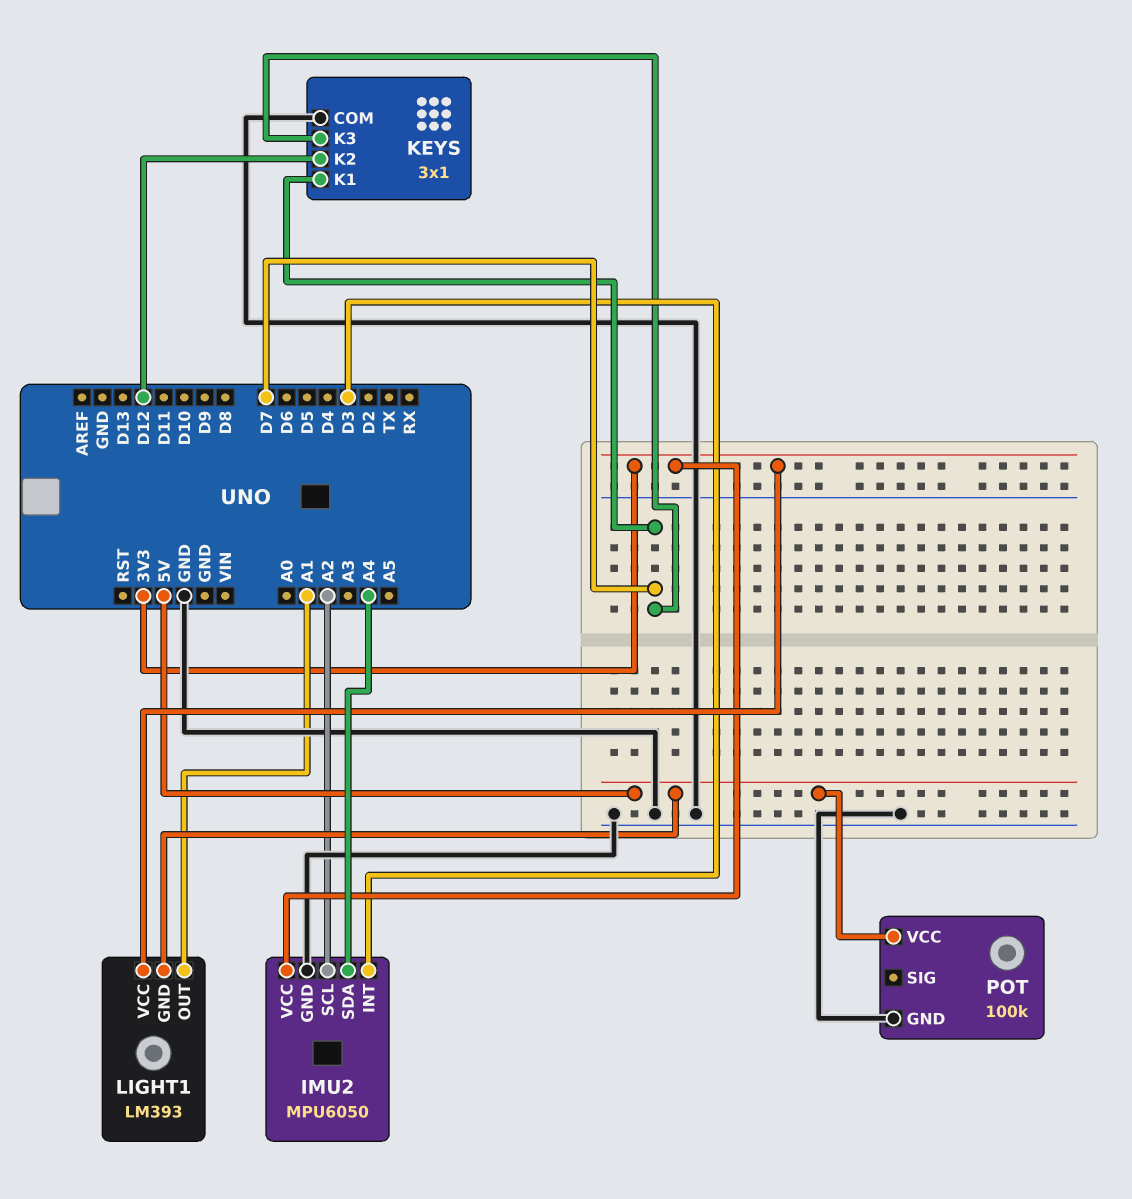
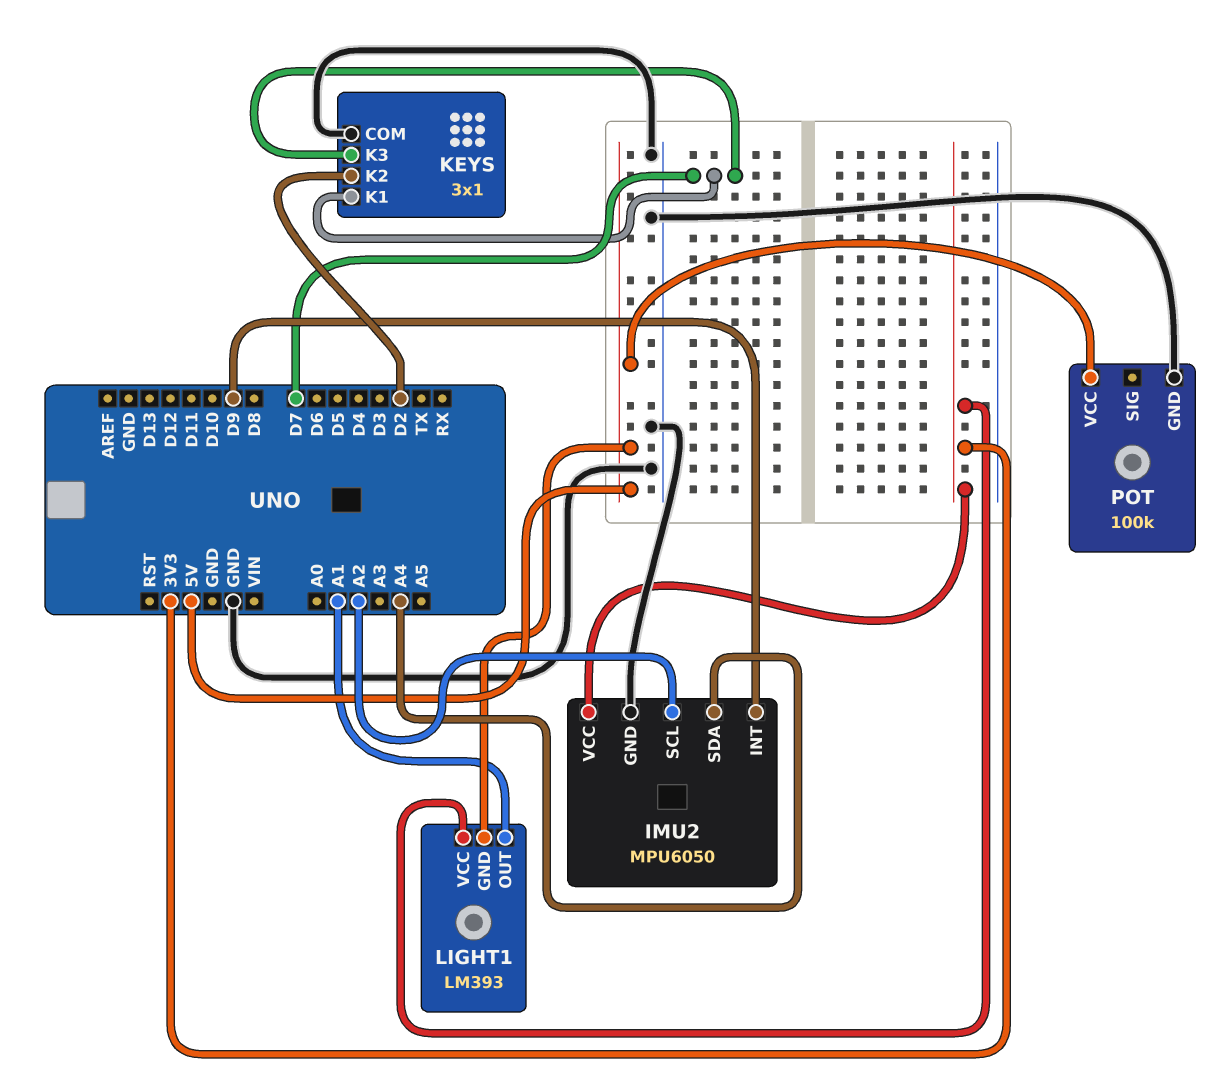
IMU2 pin INT: D3 -> D9
KEYS pin K2: D12 -> D2

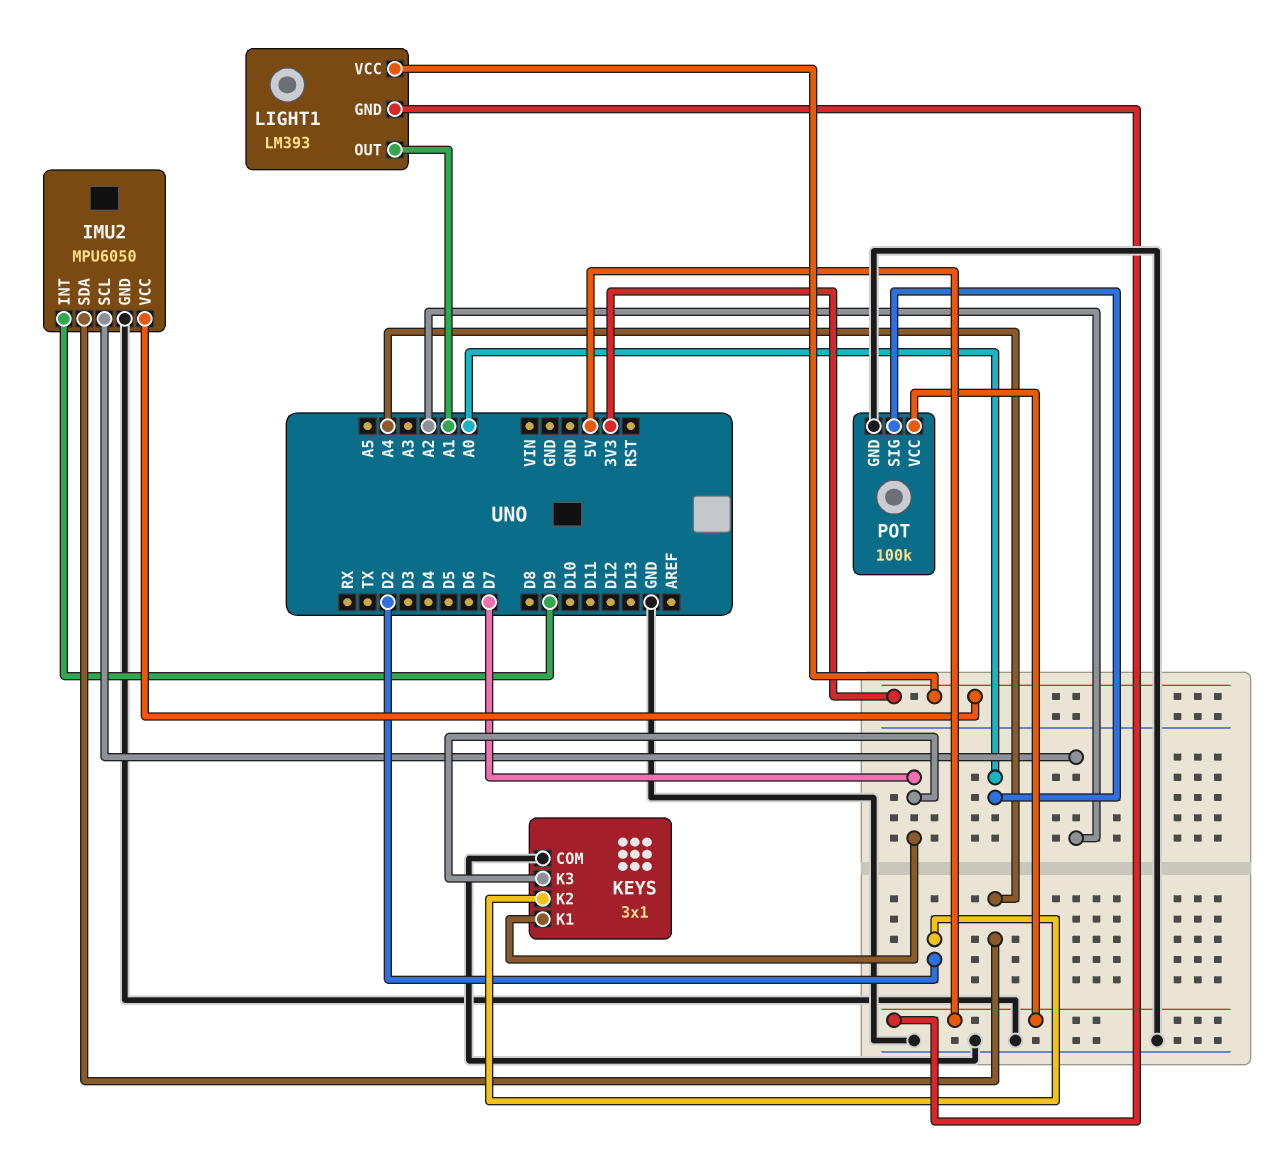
POT pin SIG: none -> A0

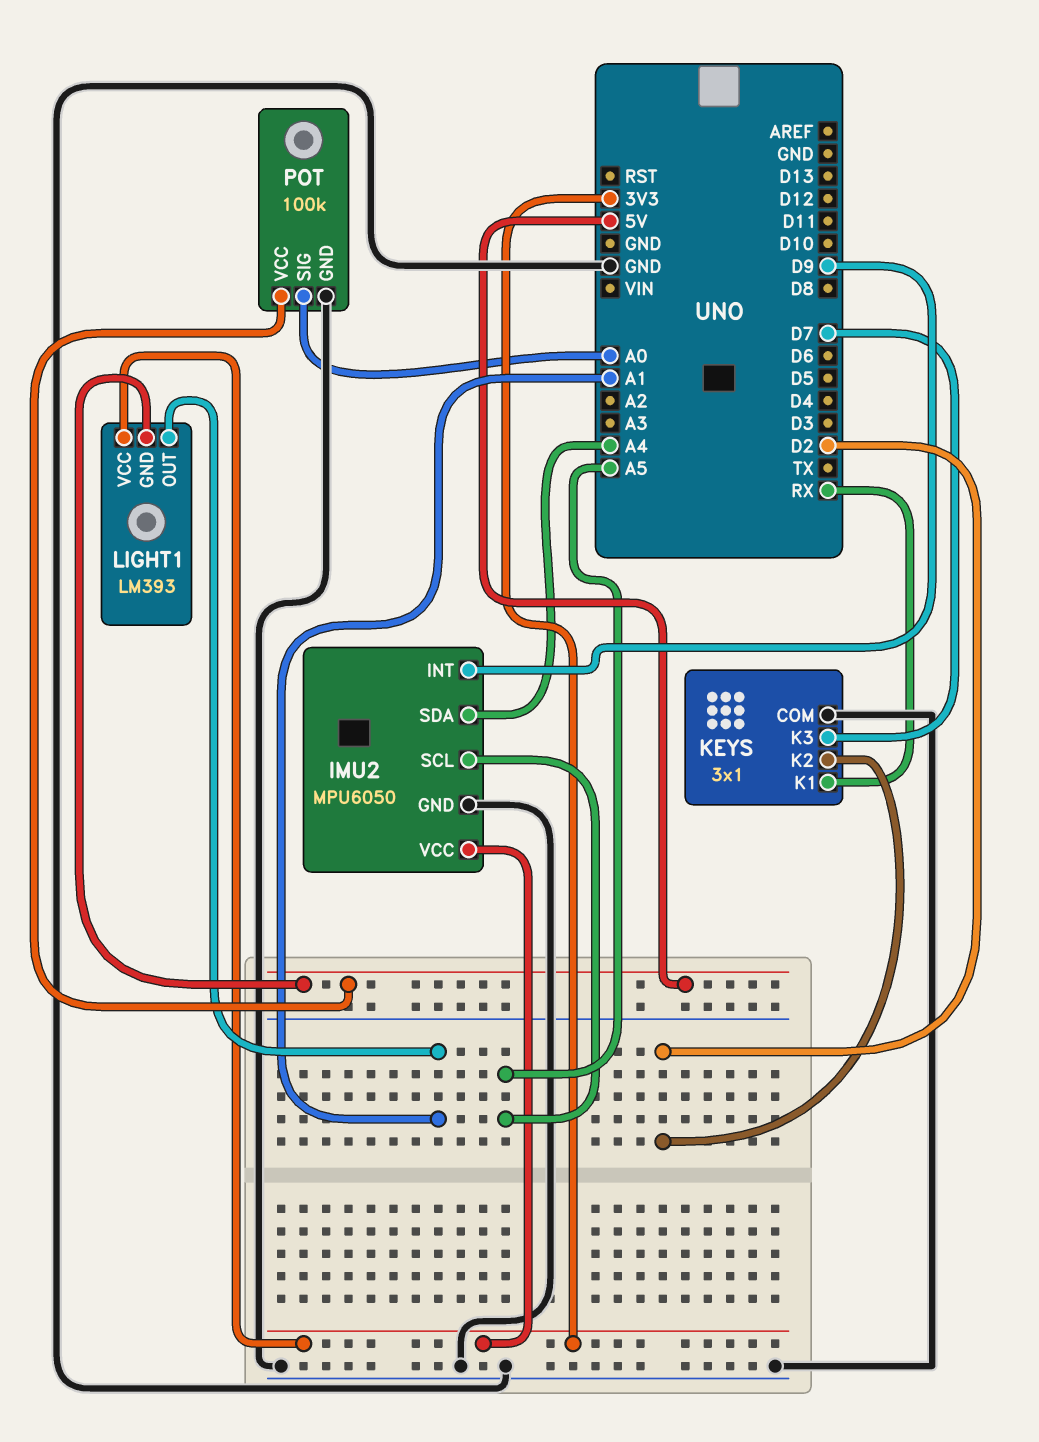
IMU2 pin SCL: A2 -> A5
KEYS pin K1: D7 -> RX

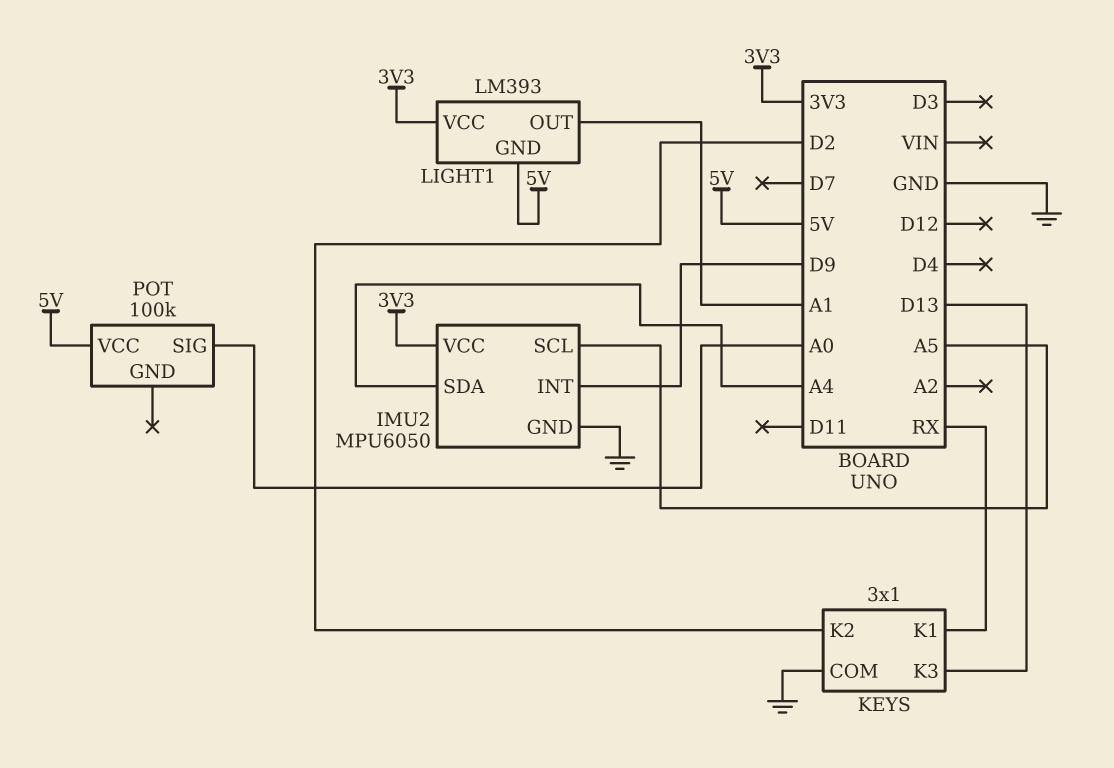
KEYS pin K3: D7 -> D13
POT pin GND: GND -> none

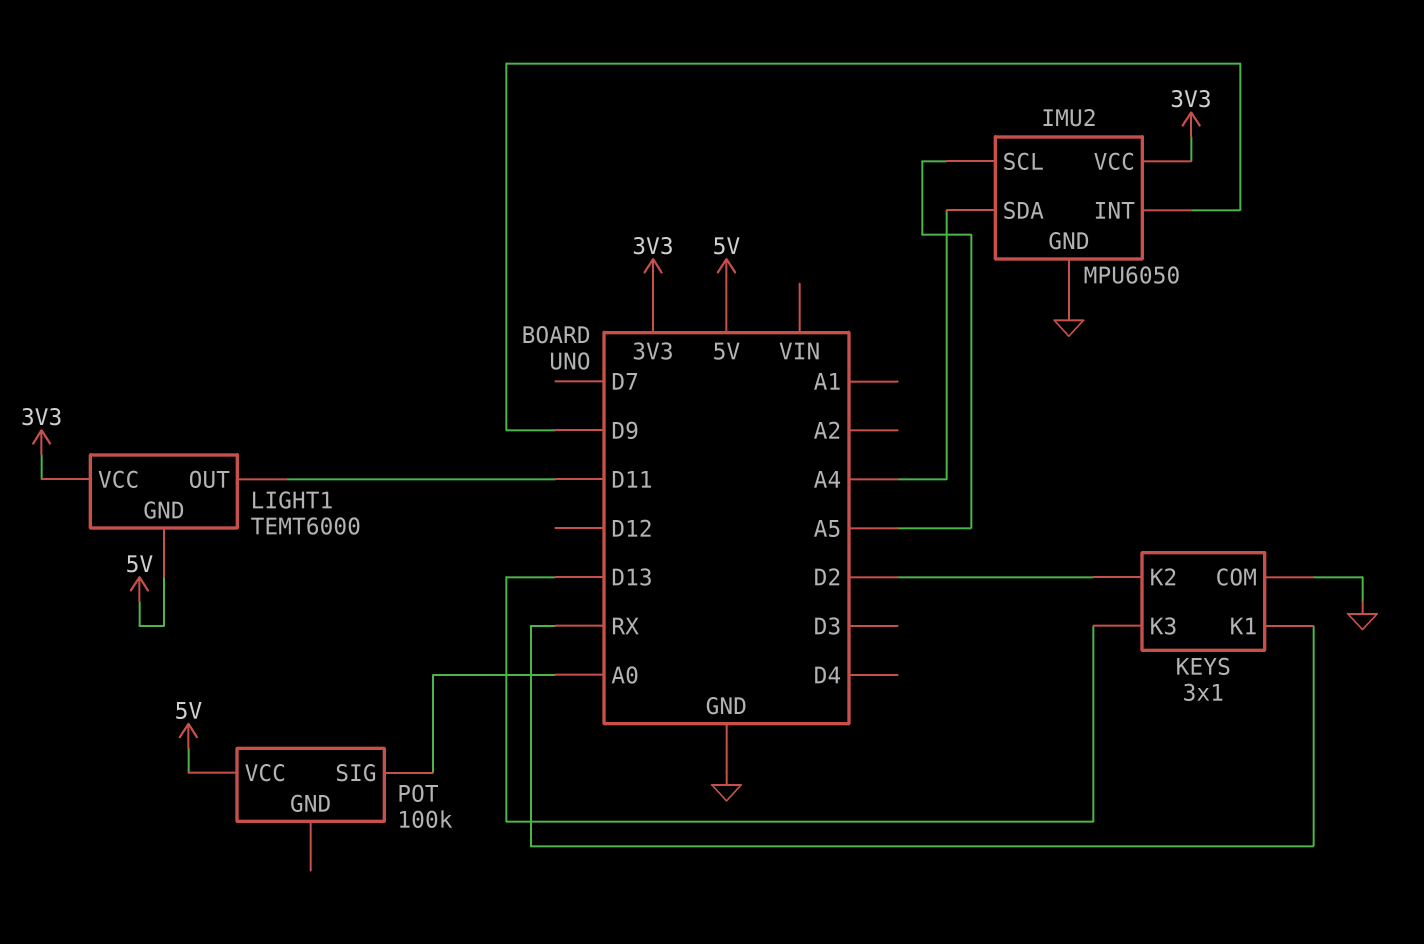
LIGHT1: LM393 -> TEMT6000
LIGHT1 pin OUT: A1 -> D11

